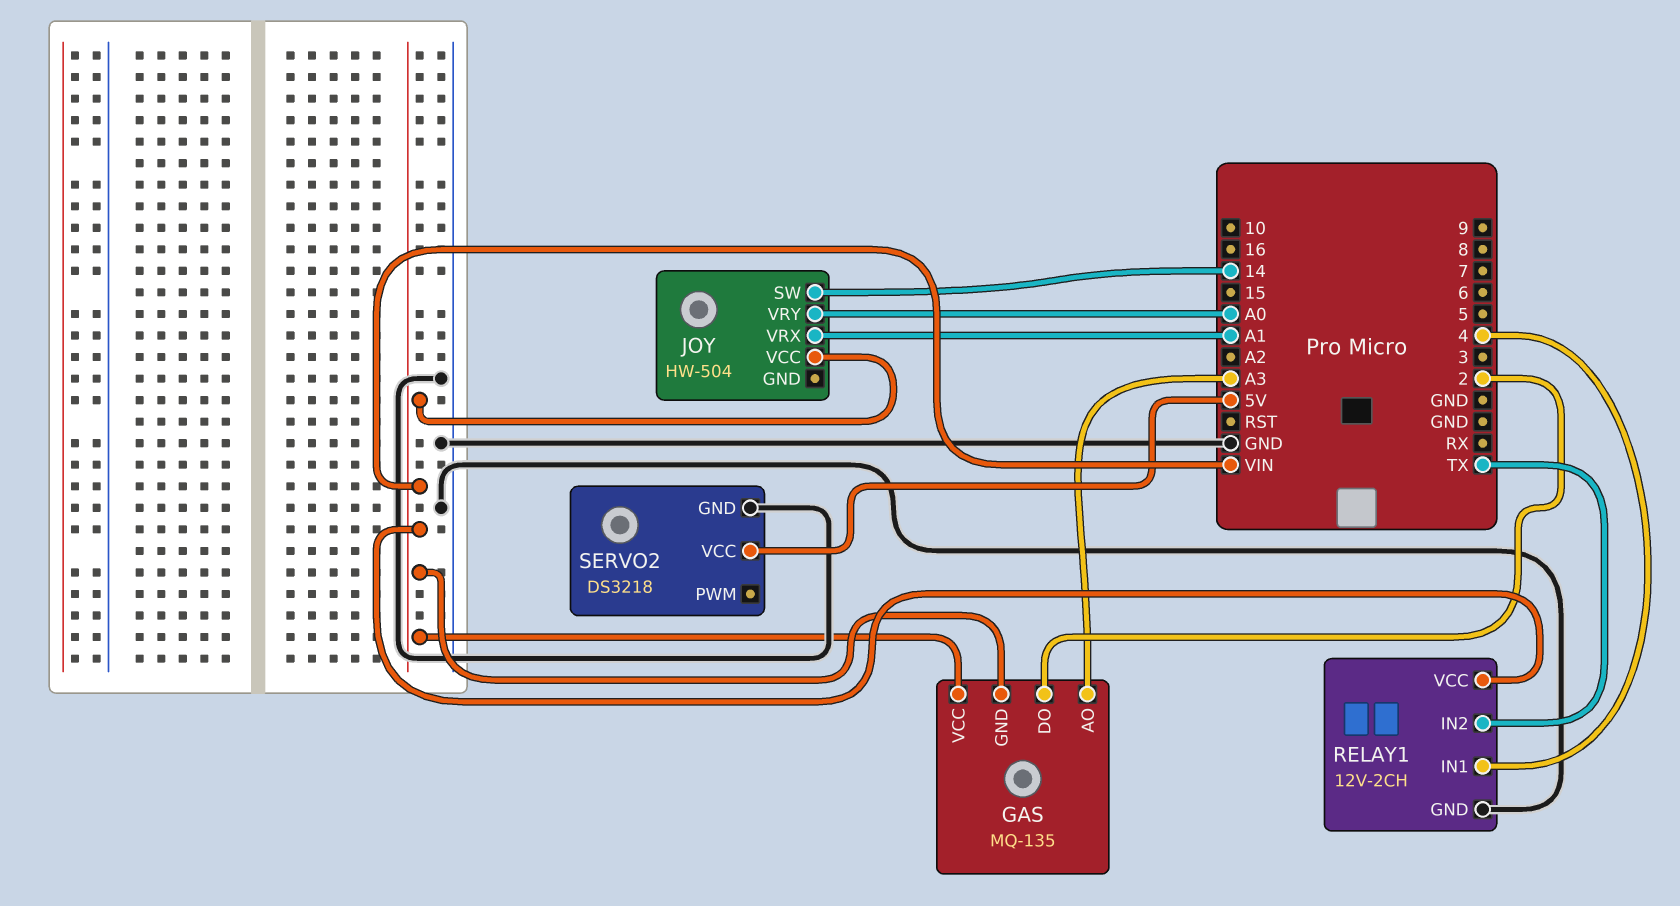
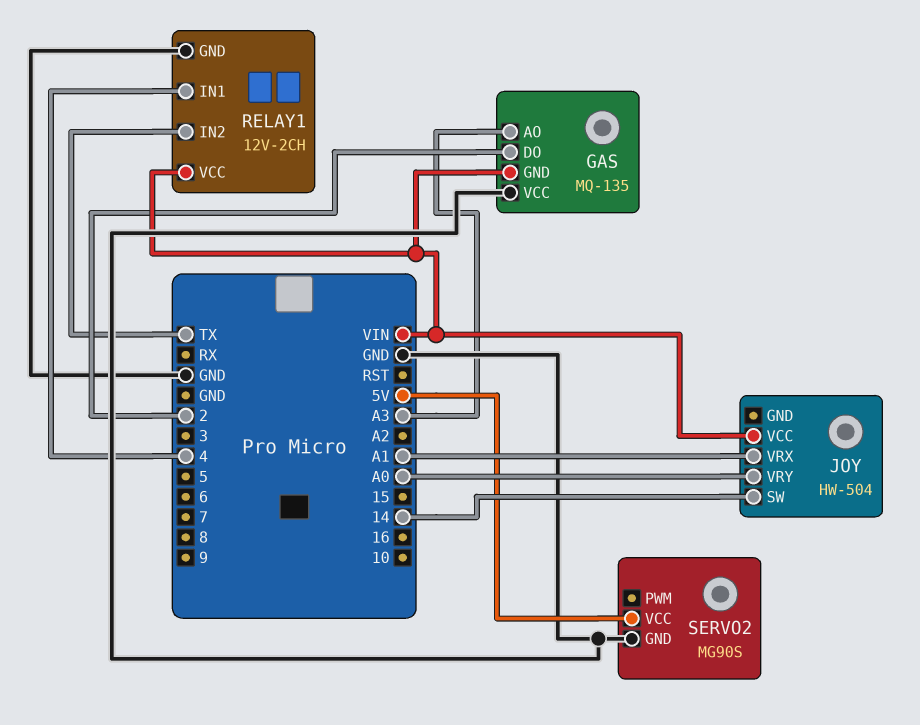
GAS pin VCC: VIN -> GND
SERVO2: DS3218 -> MG90S

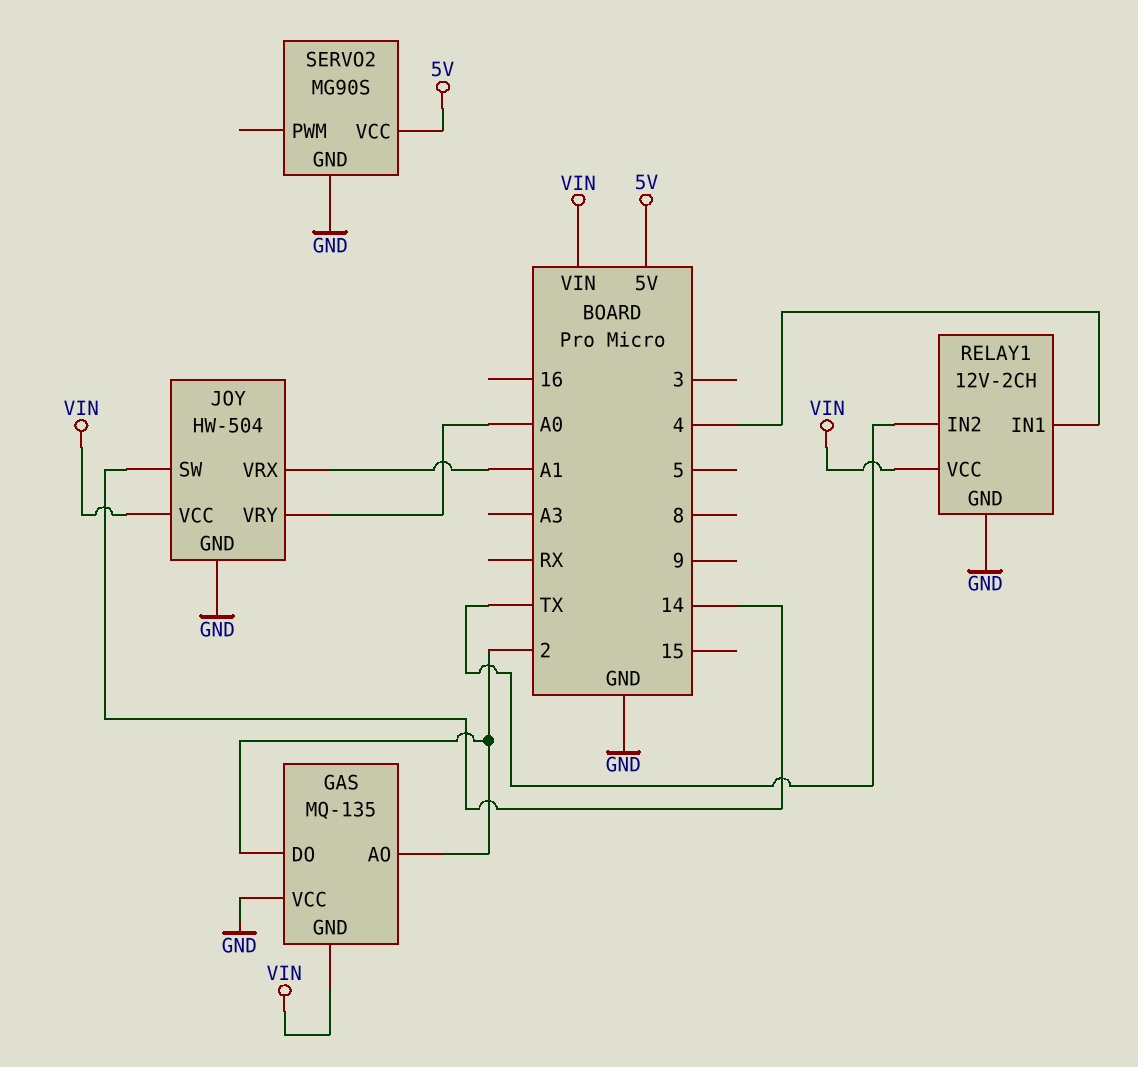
GAS pin AO: A3 -> 2
JOY pin GND: none -> GND

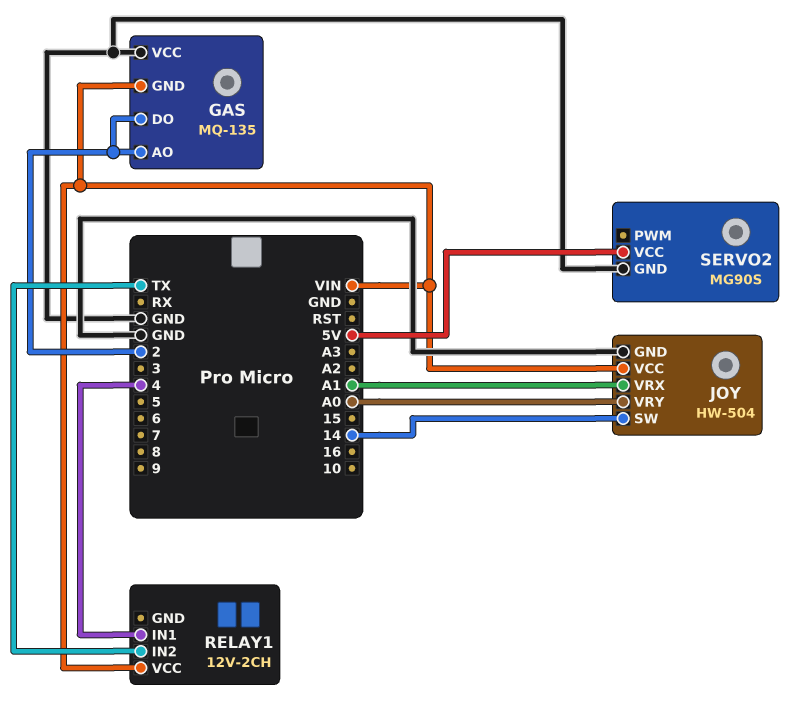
RELAY1 pin GND: GND -> none

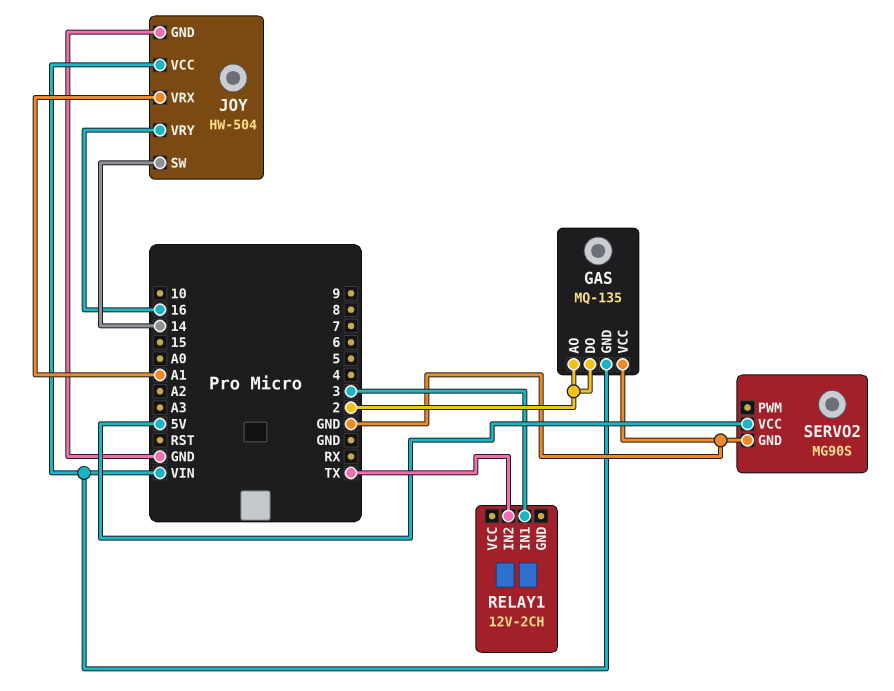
JOY pin VRY: A0 -> 16
RELAY1 pin IN1: 4 -> 3
RELAY1 pin VCC: VIN -> none

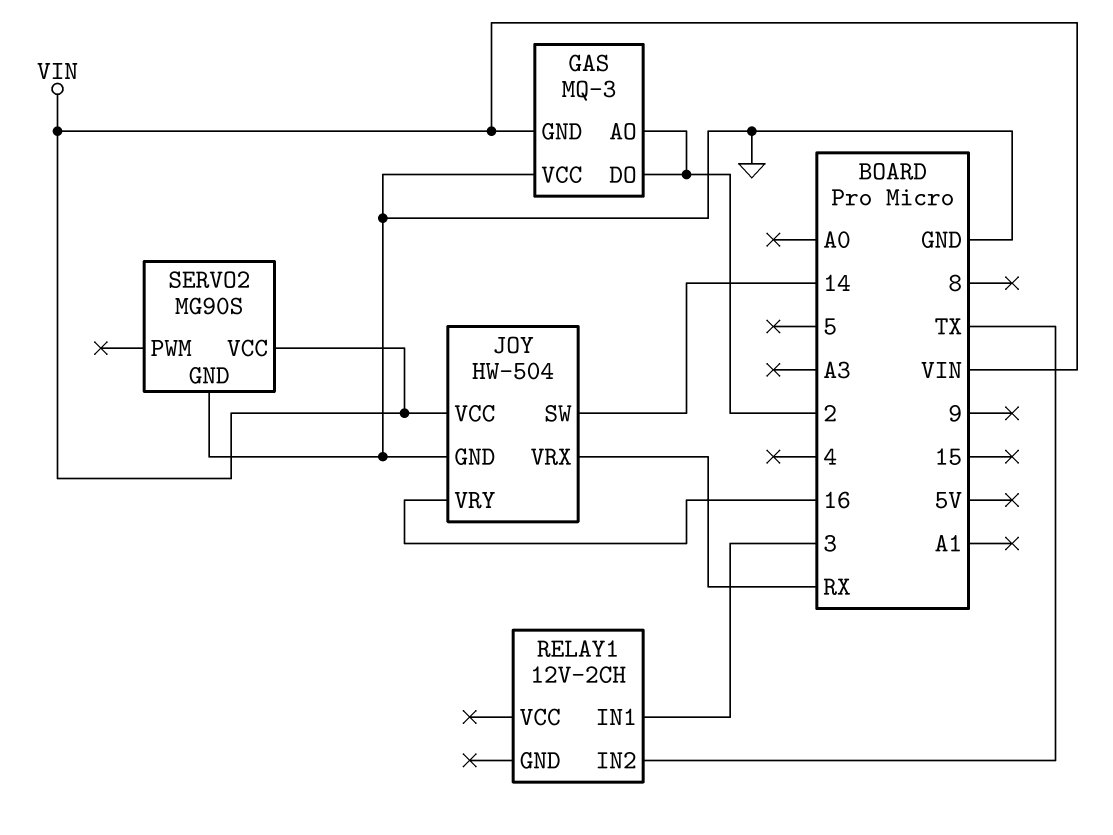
GAS: MQ-135 -> MQ-3
JOY pin VRX: A1 -> RX
SERVO2 pin VCC: 5V -> VIN

